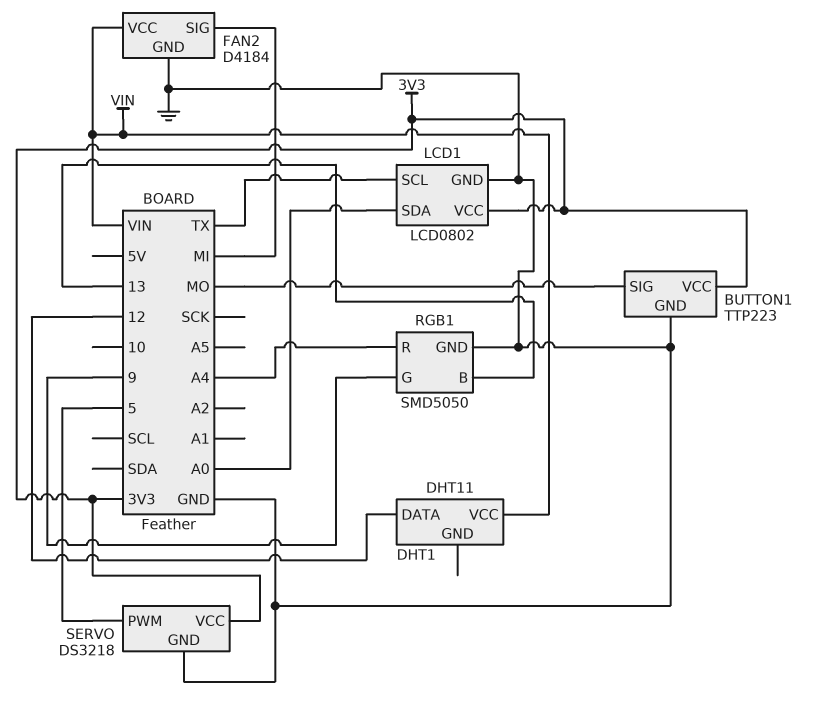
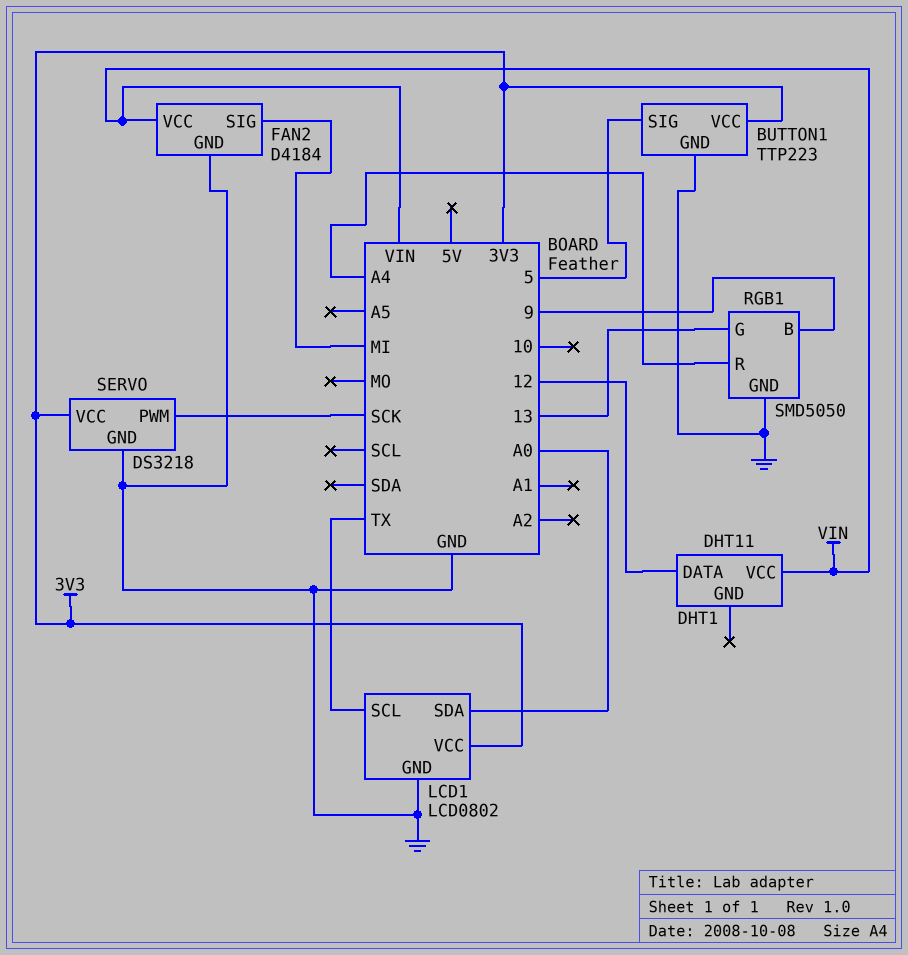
BUTTON1 pin SIG: MO -> 5
RGB1 pin B: 13 -> 9
RGB1 pin G: 9 -> 13
SERVO pin PWM: 5 -> SCK

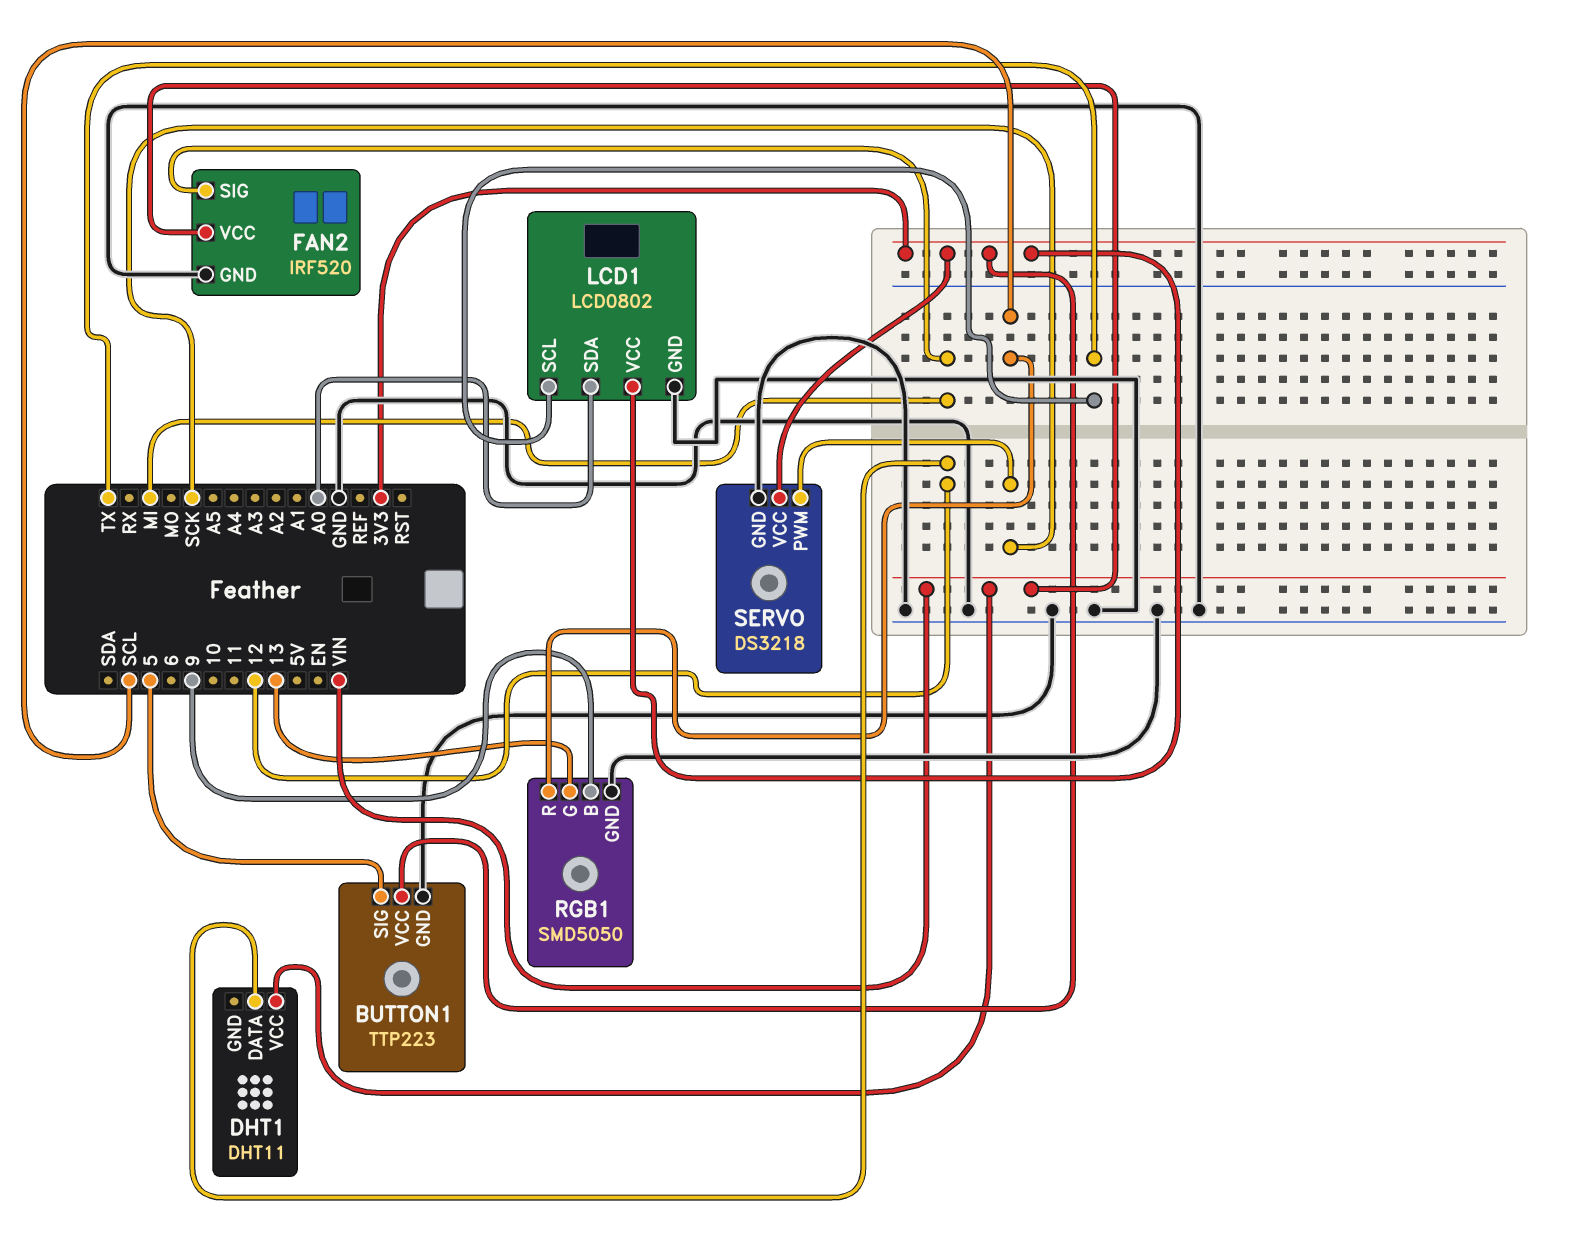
FAN2: D4184 -> IRF520
RGB1 pin R: A4 -> SCL

